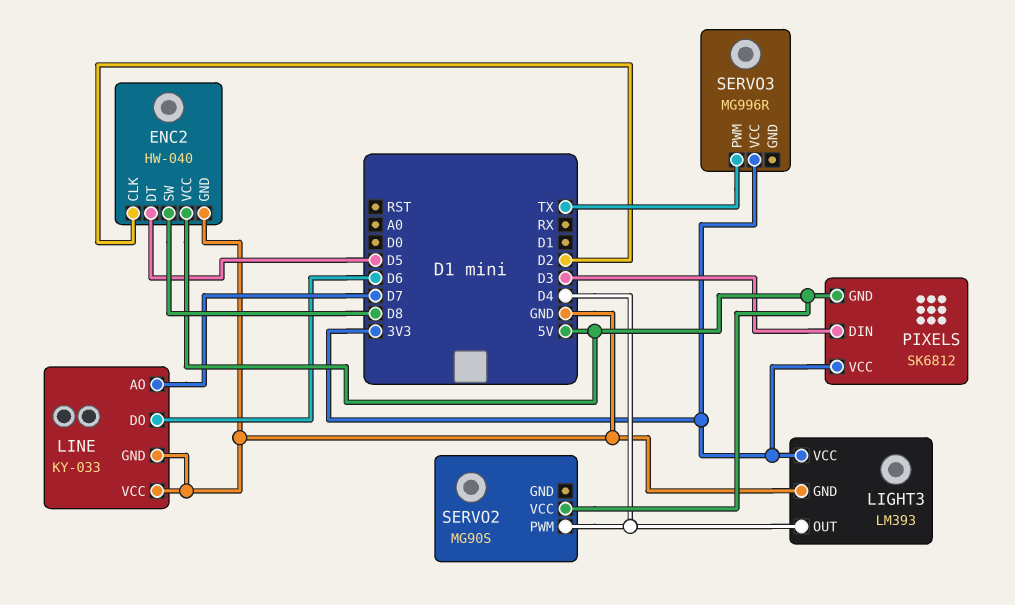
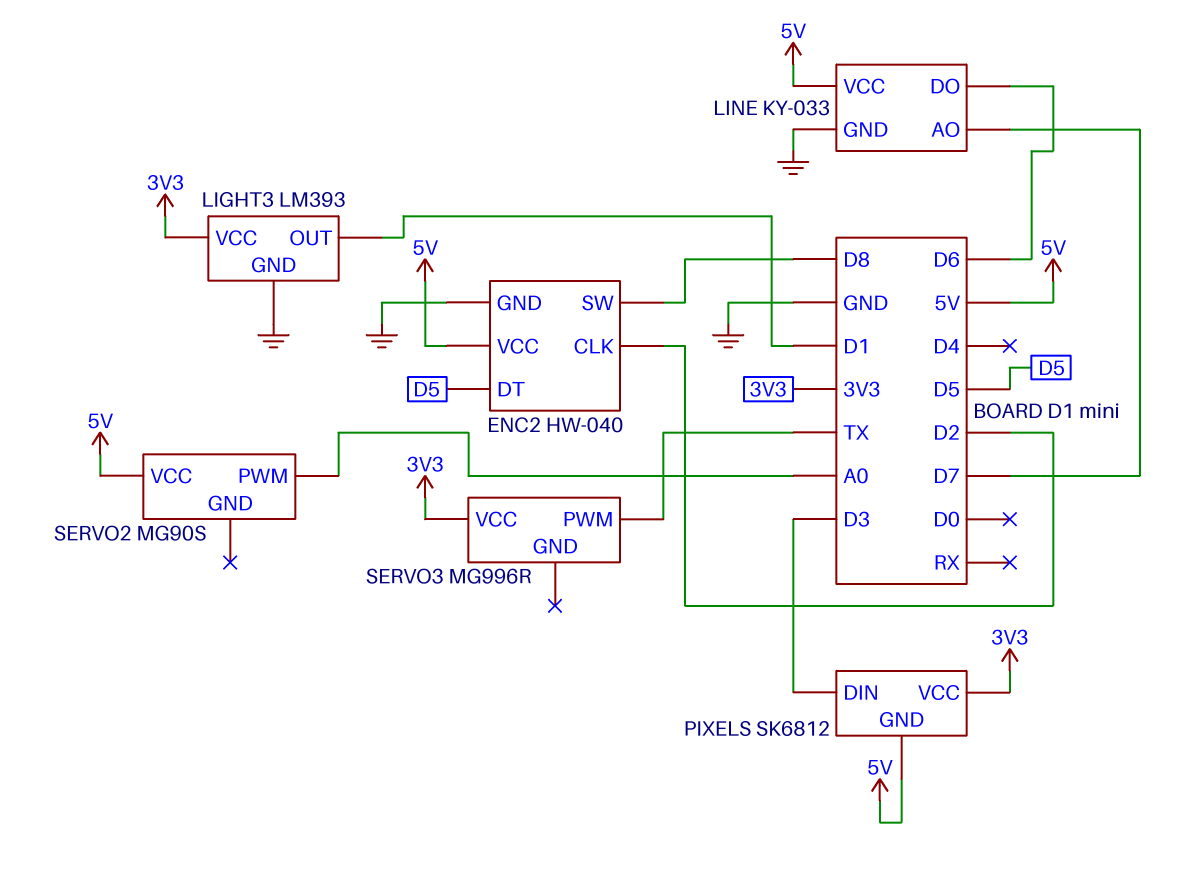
LIGHT3 pin OUT: D4 -> D1
LINE pin VCC: GND -> 5V
SERVO2 pin PWM: D4 -> A0

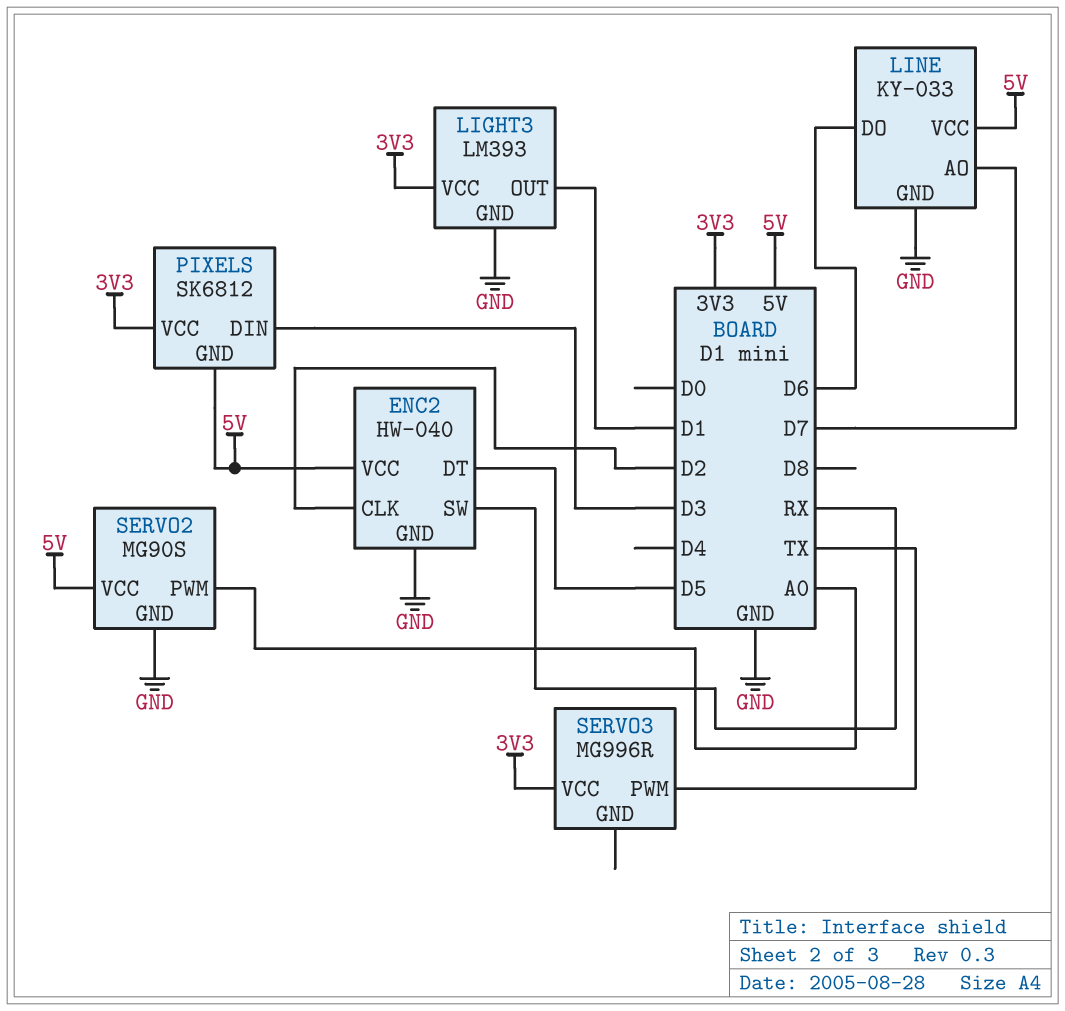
ENC2 pin SW: D8 -> RX
SERVO2 pin GND: none -> GND

